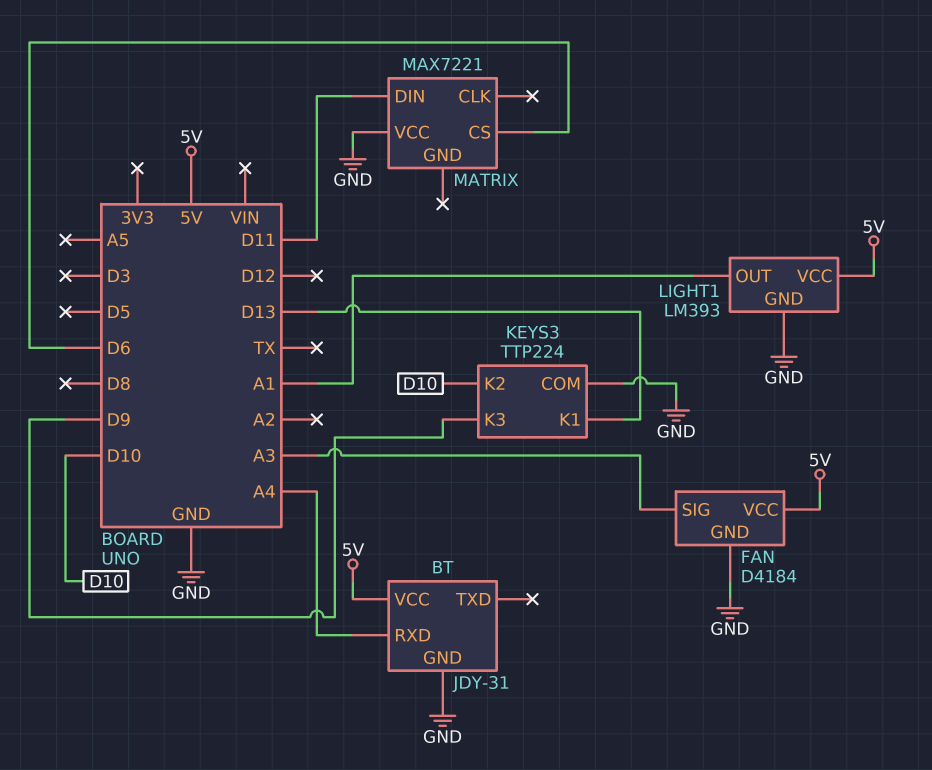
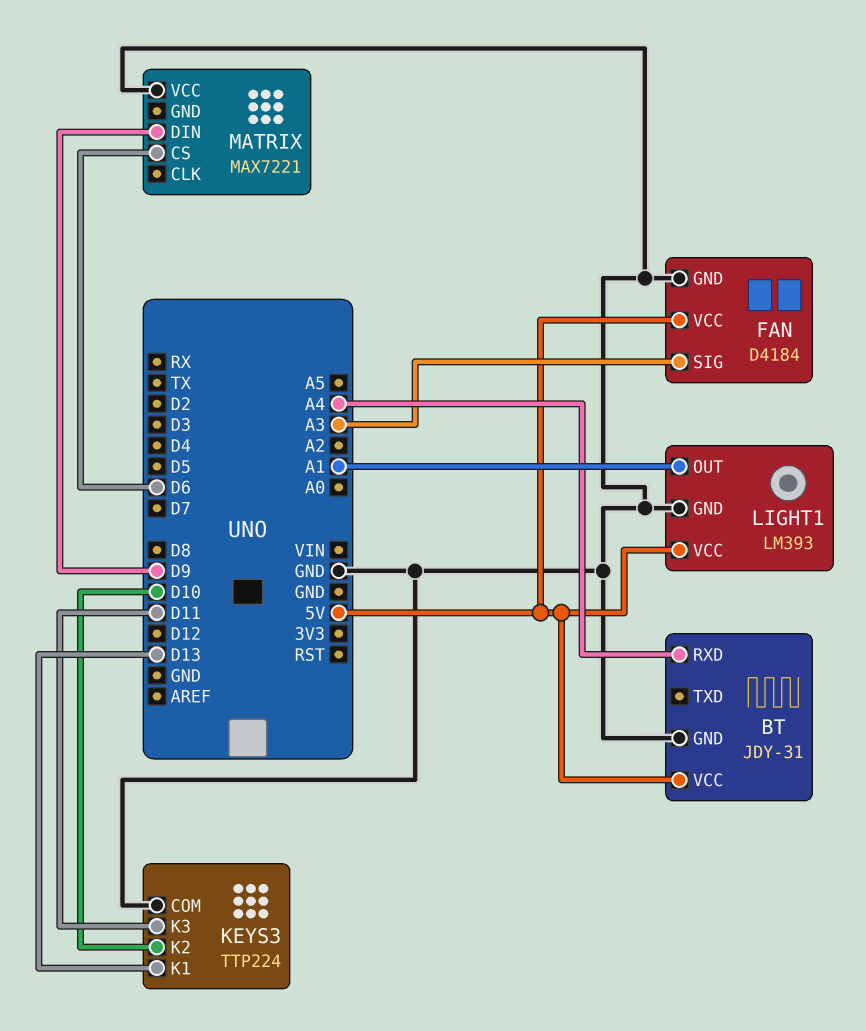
KEYS3 pin K3: D9 -> D11
MATRIX pin DIN: D11 -> D9

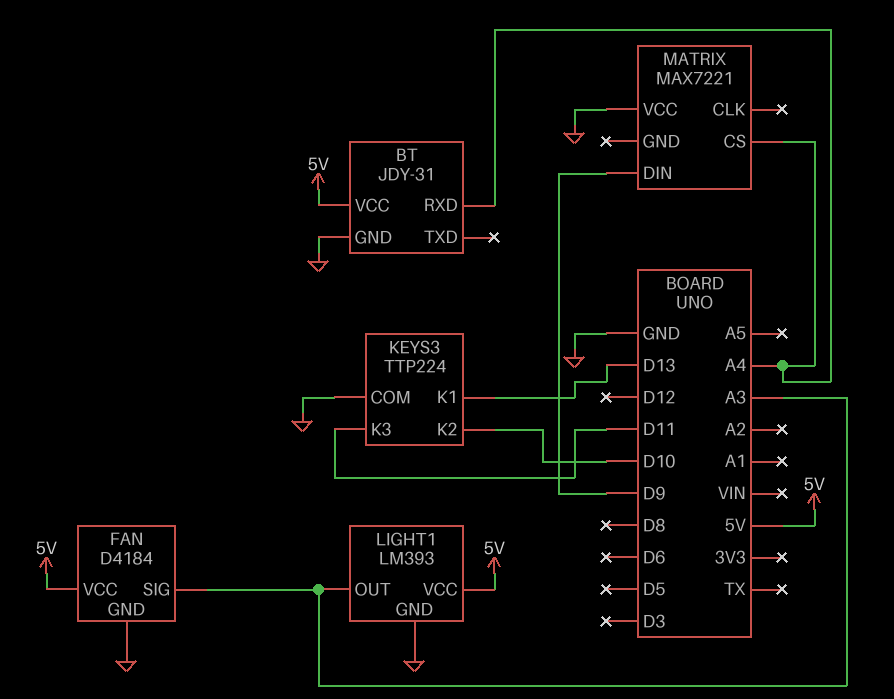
LIGHT1 pin OUT: A1 -> A3
MATRIX pin CS: D6 -> A4

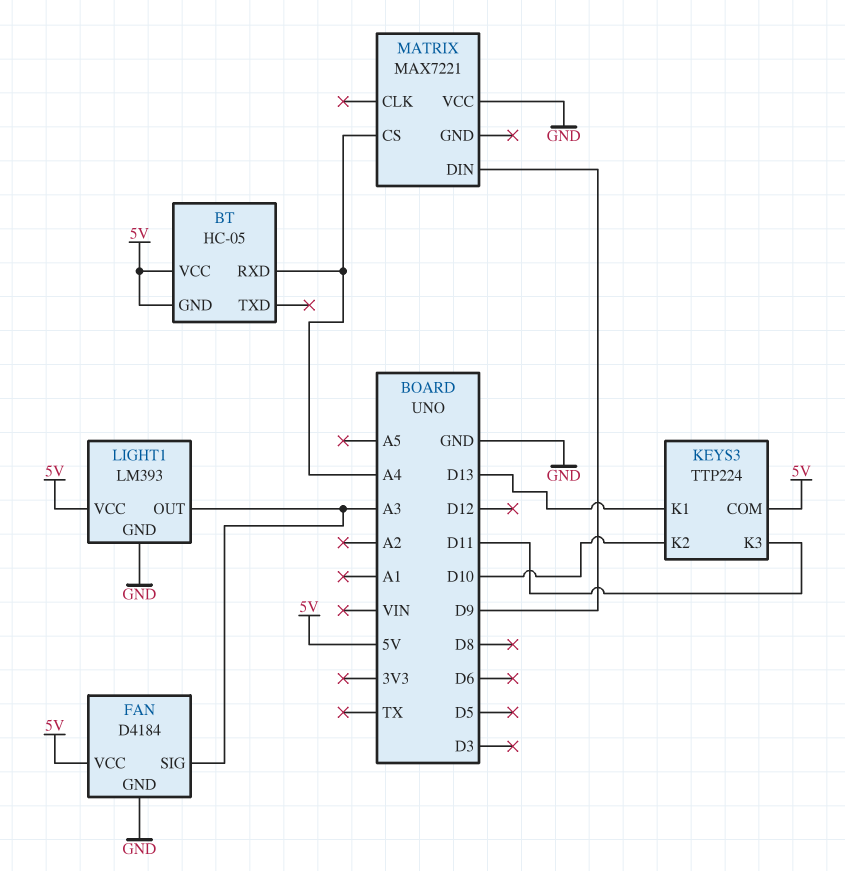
BT: JDY-31 -> HC-05
BT pin GND: GND -> 5V
KEYS3 pin COM: GND -> 5V

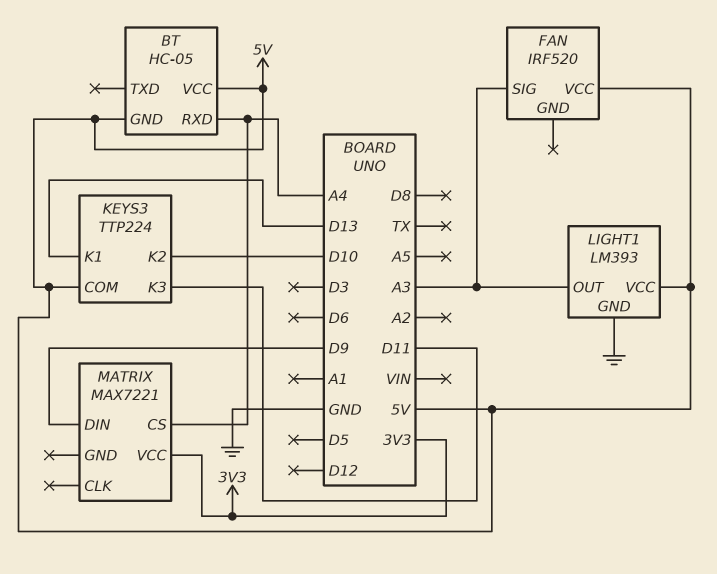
FAN: D4184 -> IRF520
FAN pin GND: GND -> none
MATRIX pin VCC: GND -> 3V3

